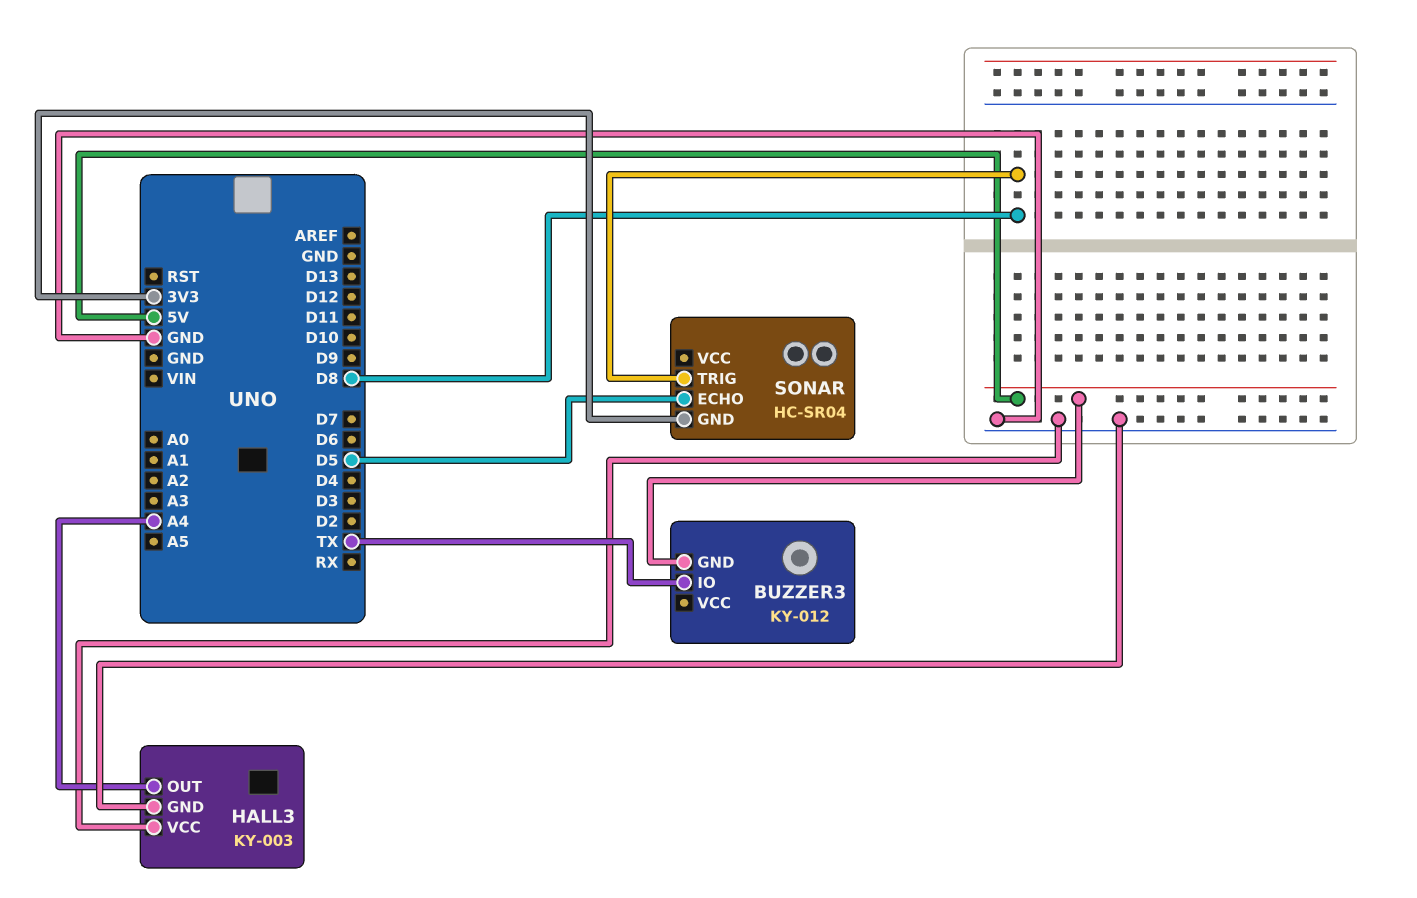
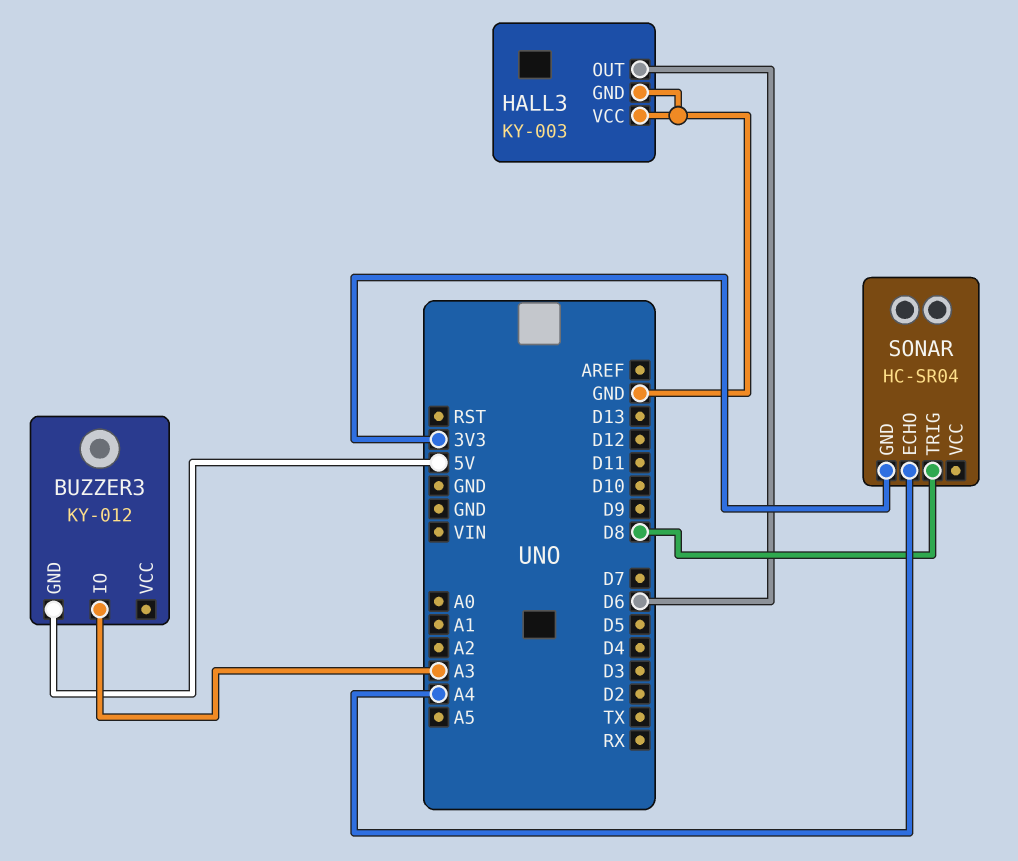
BUZZER3 pin IO: TX -> A3
HALL3 pin OUT: A4 -> D6
SONAR pin ECHO: D5 -> A4

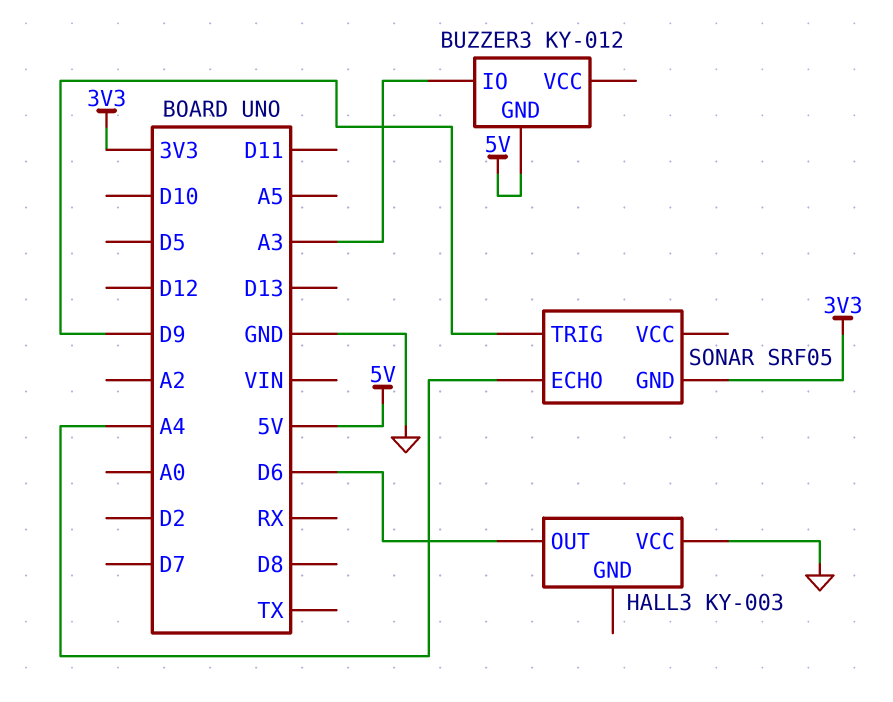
HALL3 pin GND: GND -> none
SONAR: HC-SR04 -> SRF05
SONAR pin TRIG: D8 -> D9

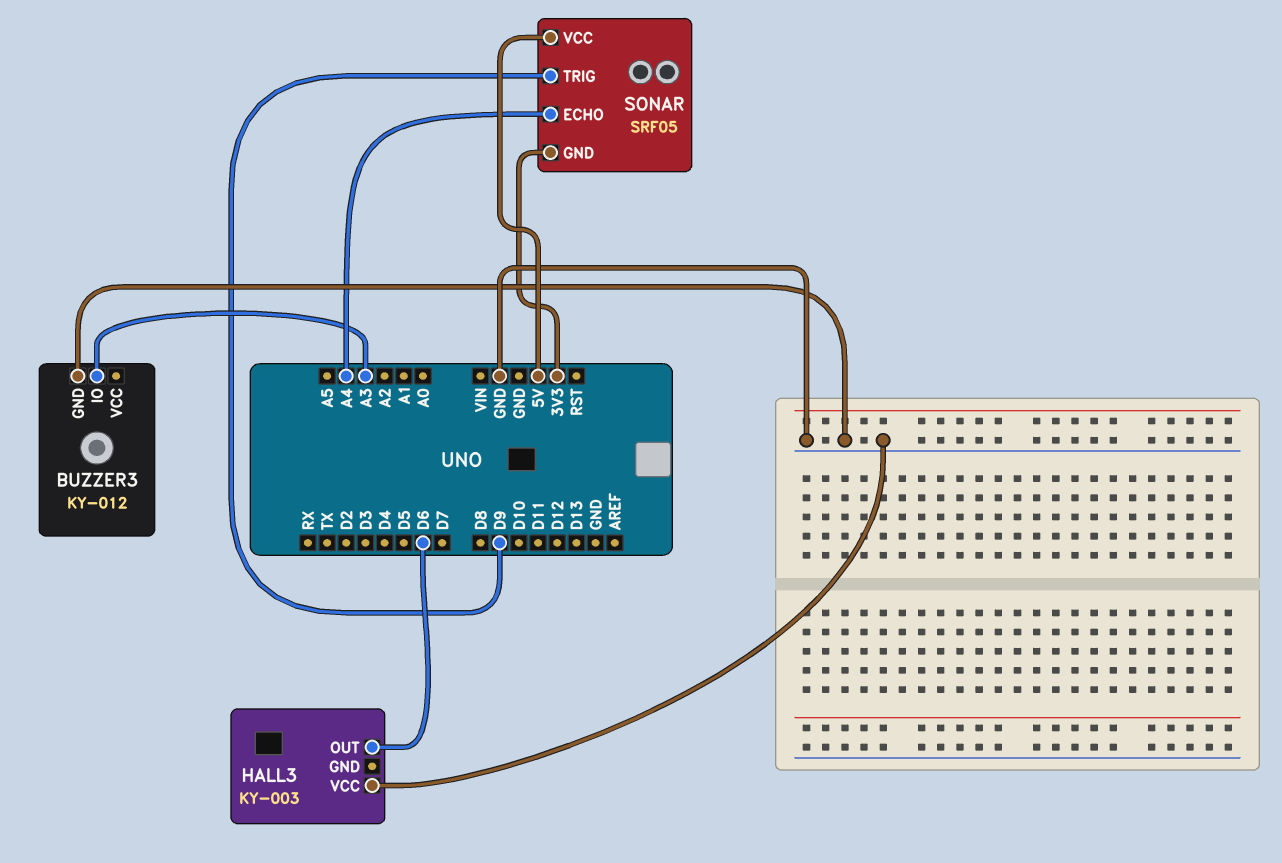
BUZZER3 pin GND: 5V -> GND
SONAR pin VCC: none -> 5V

